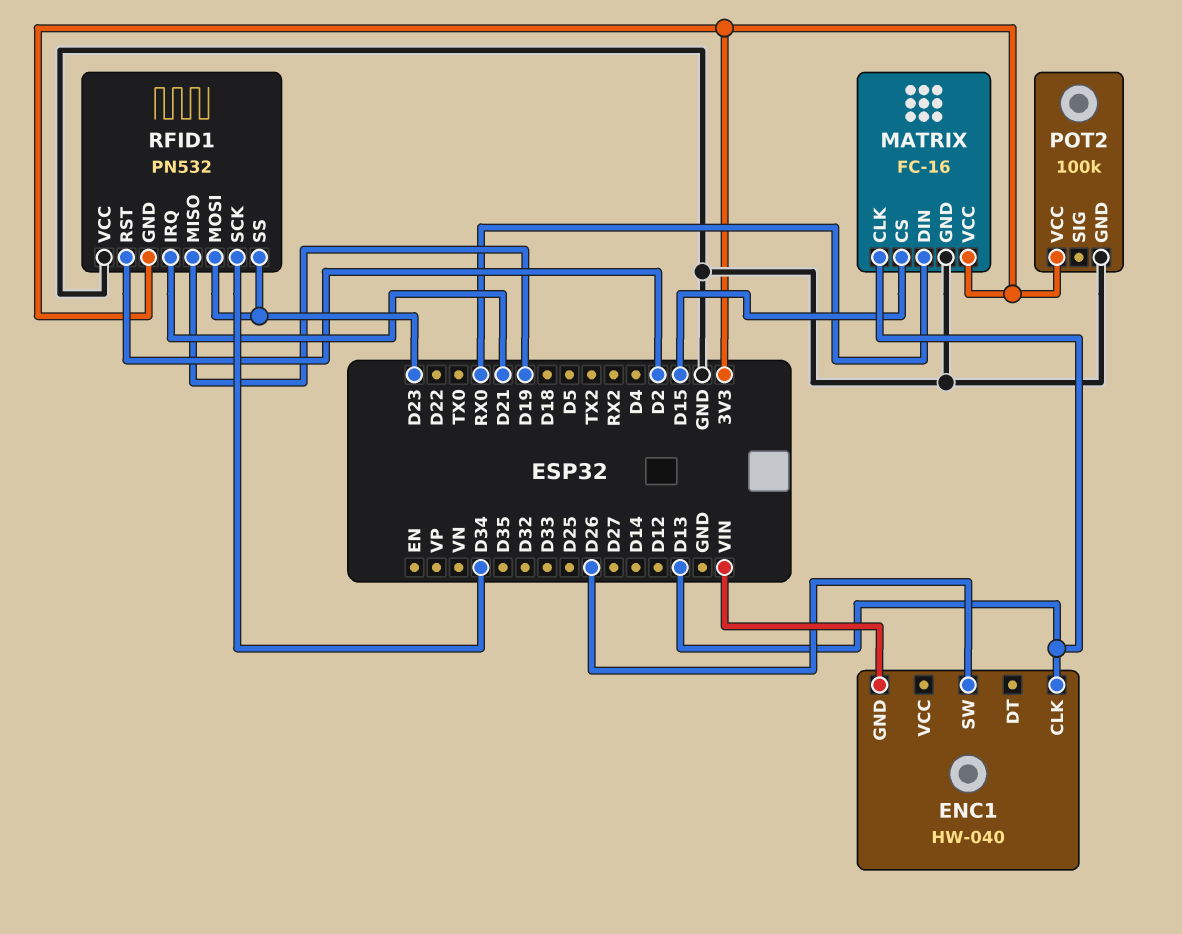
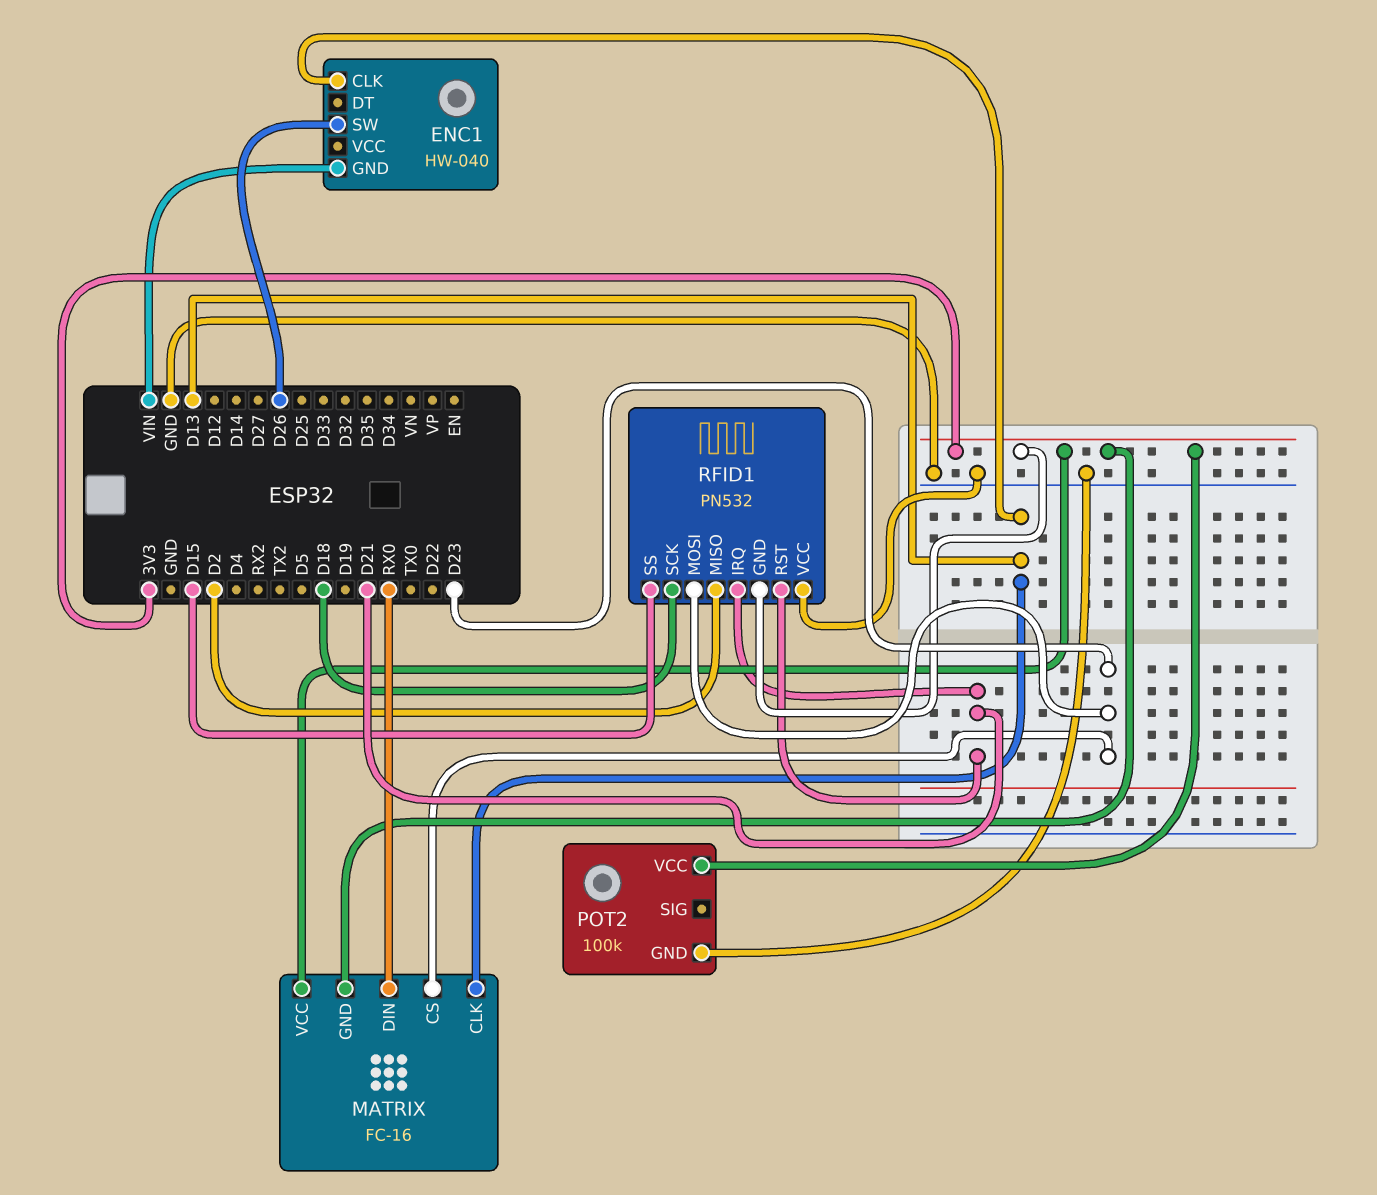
MATRIX pin CS: D15 -> D23
MATRIX pin GND: GND -> 3V3
RFID1 pin MISO: D19 -> D2
RFID1 pin RST: D2 -> D21
RFID1 pin SCK: D34 -> D18
RFID1 pin SS: D23 -> D15

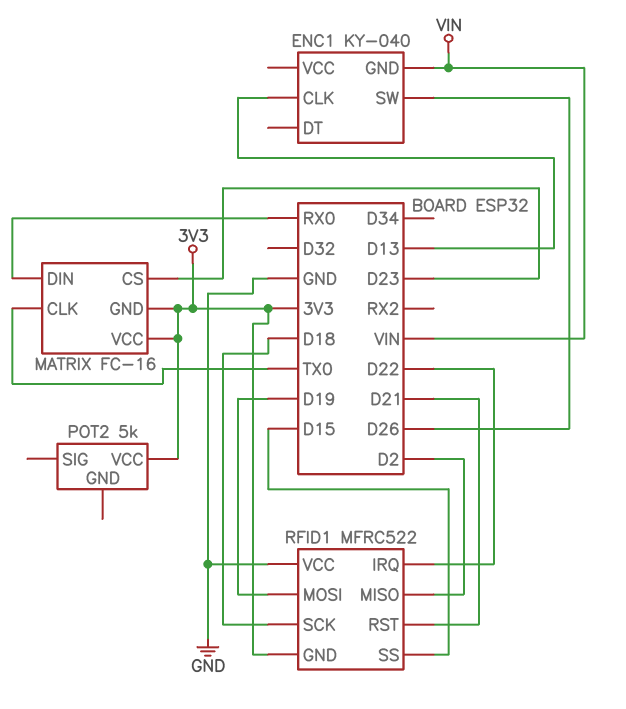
ENC1: HW-040 -> KY-040
MATRIX pin CLK: D13 -> TX0
POT2: 100k -> 5k
POT2 pin GND: GND -> none
RFID1: PN532 -> MFRC522
RFID1 pin IRQ: D21 -> D22
RFID1 pin MOSI: D23 -> D19

